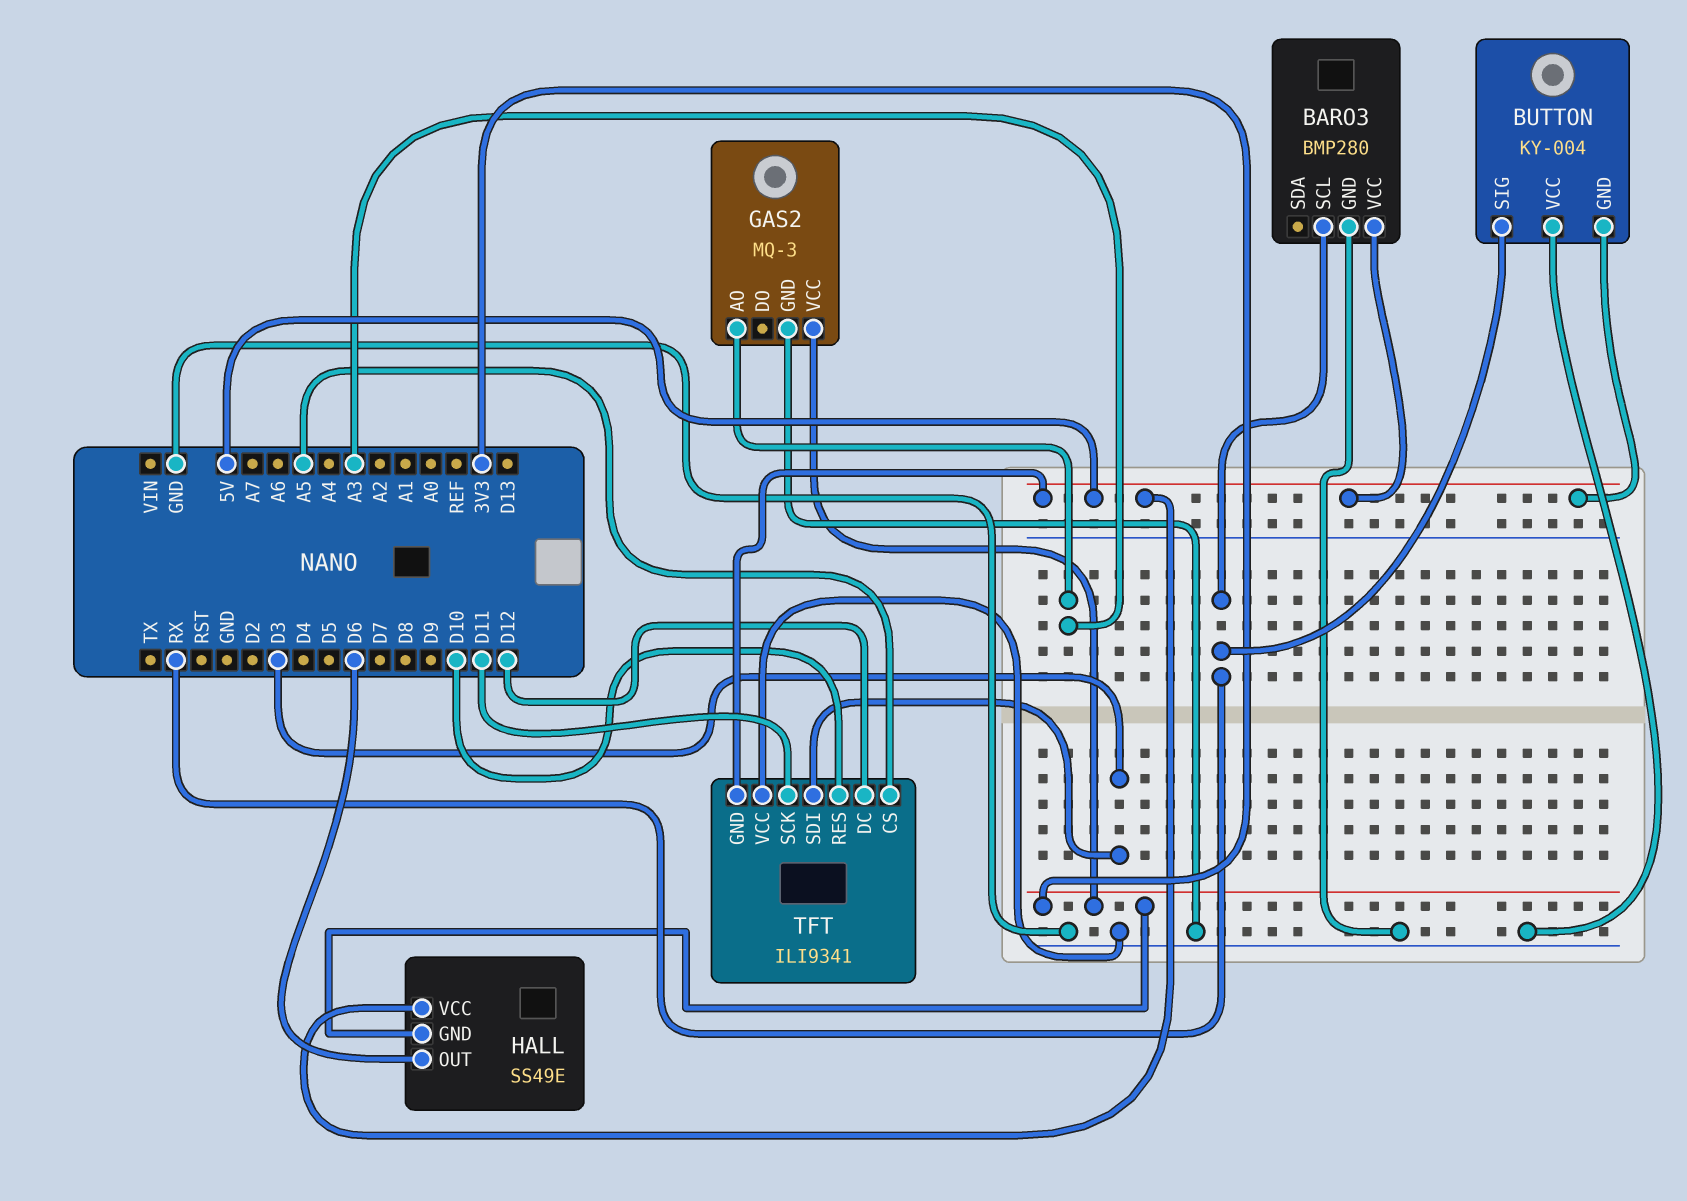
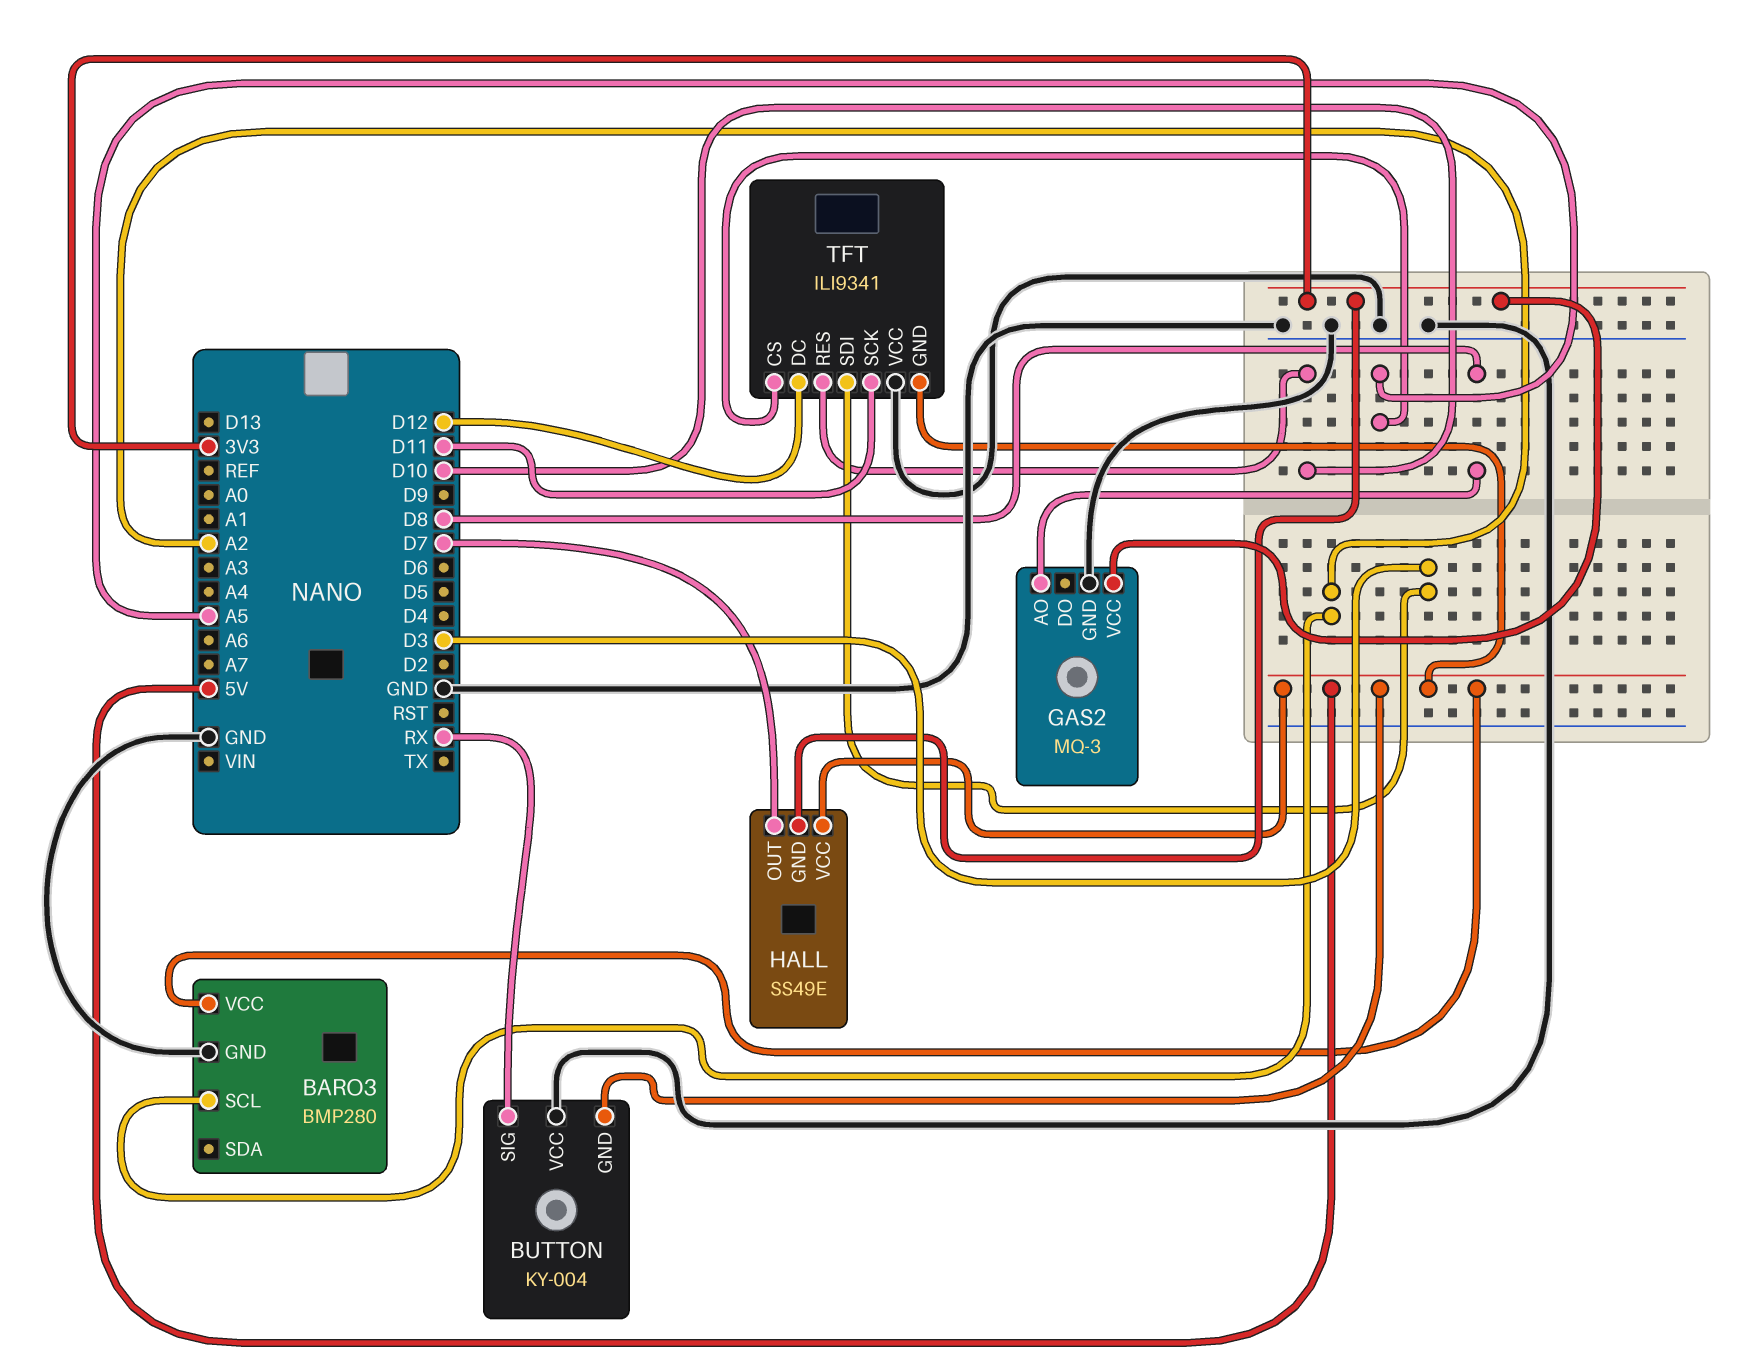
BARO3 pin SCL: RX -> A2
GAS2 pin AO: A3 -> D8
HALL pin OUT: D6 -> D7

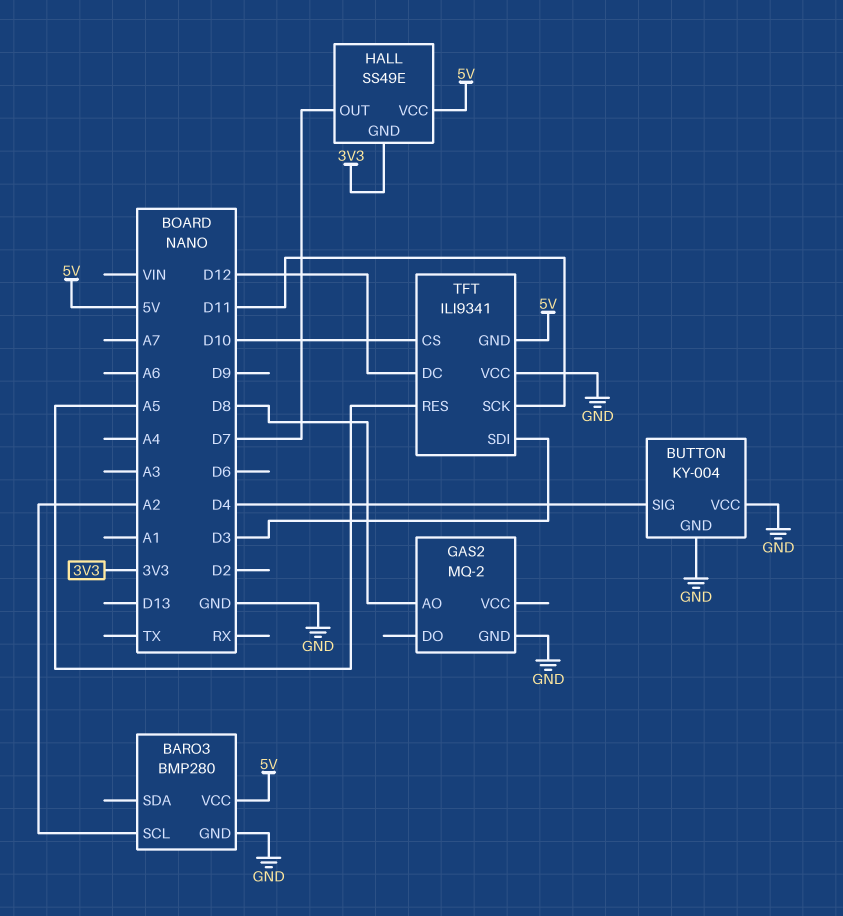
BUTTON pin GND: 5V -> GND
BUTTON pin SIG: RX -> D4
GAS2: MQ-3 -> MQ-2
GAS2 pin VCC: 3V3 -> none
TFT pin CS: A5 -> D10
TFT pin RES: D10 -> A5

